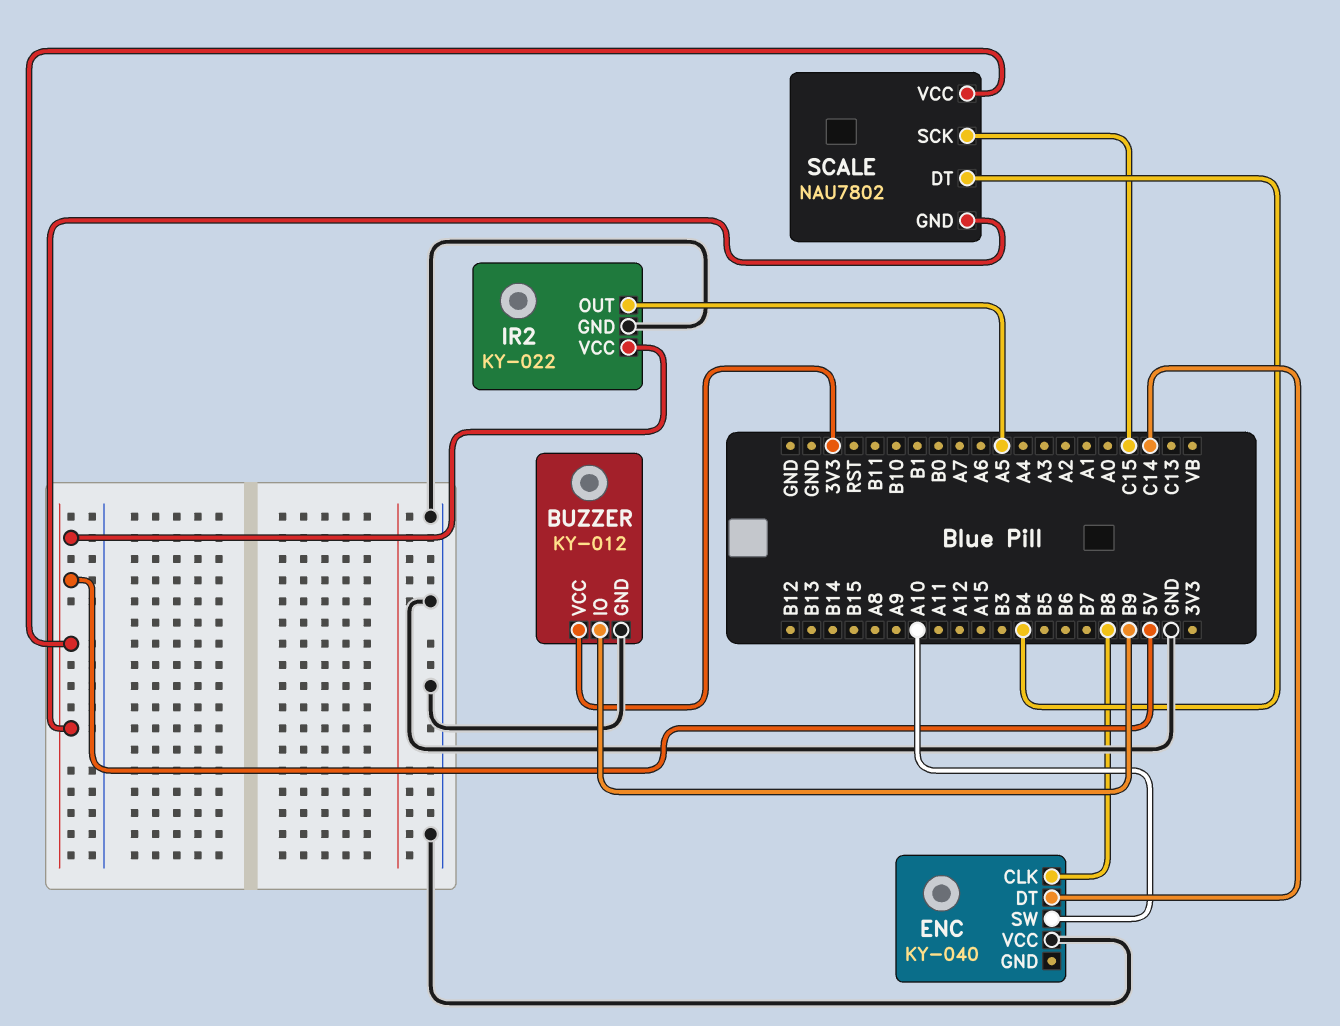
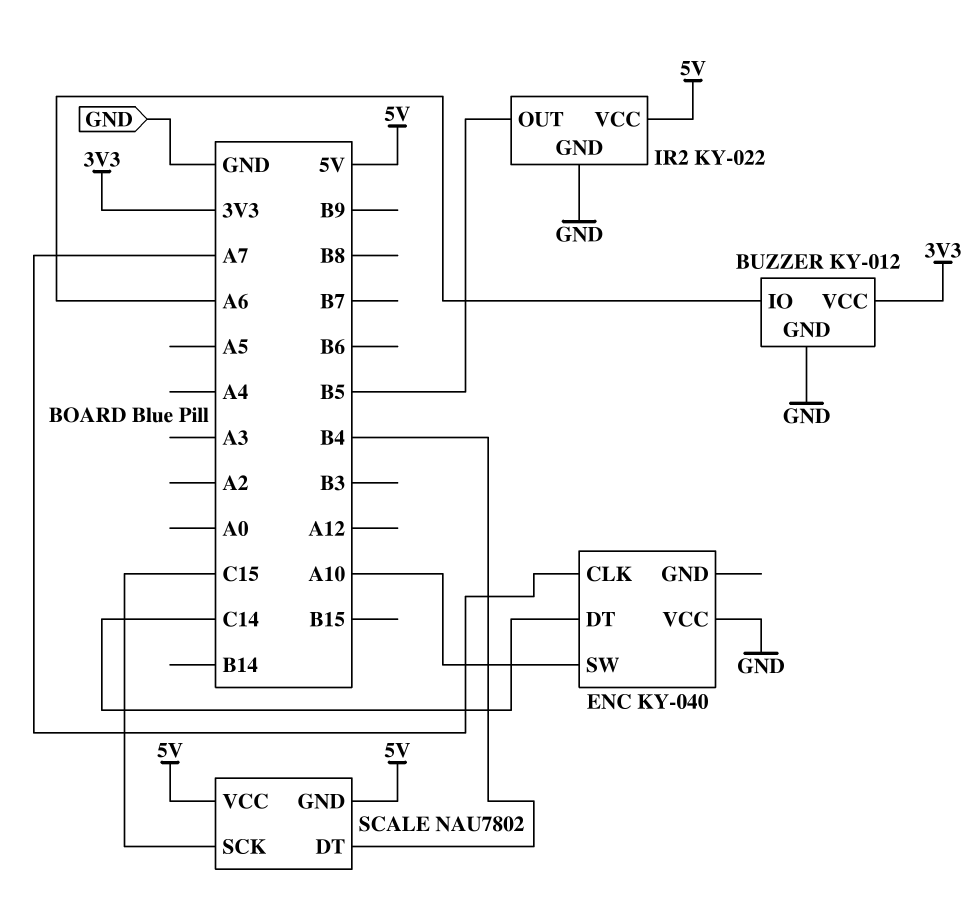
BUZZER pin IO: B9 -> A6
ENC pin CLK: B8 -> A7
IR2 pin OUT: A5 -> B5

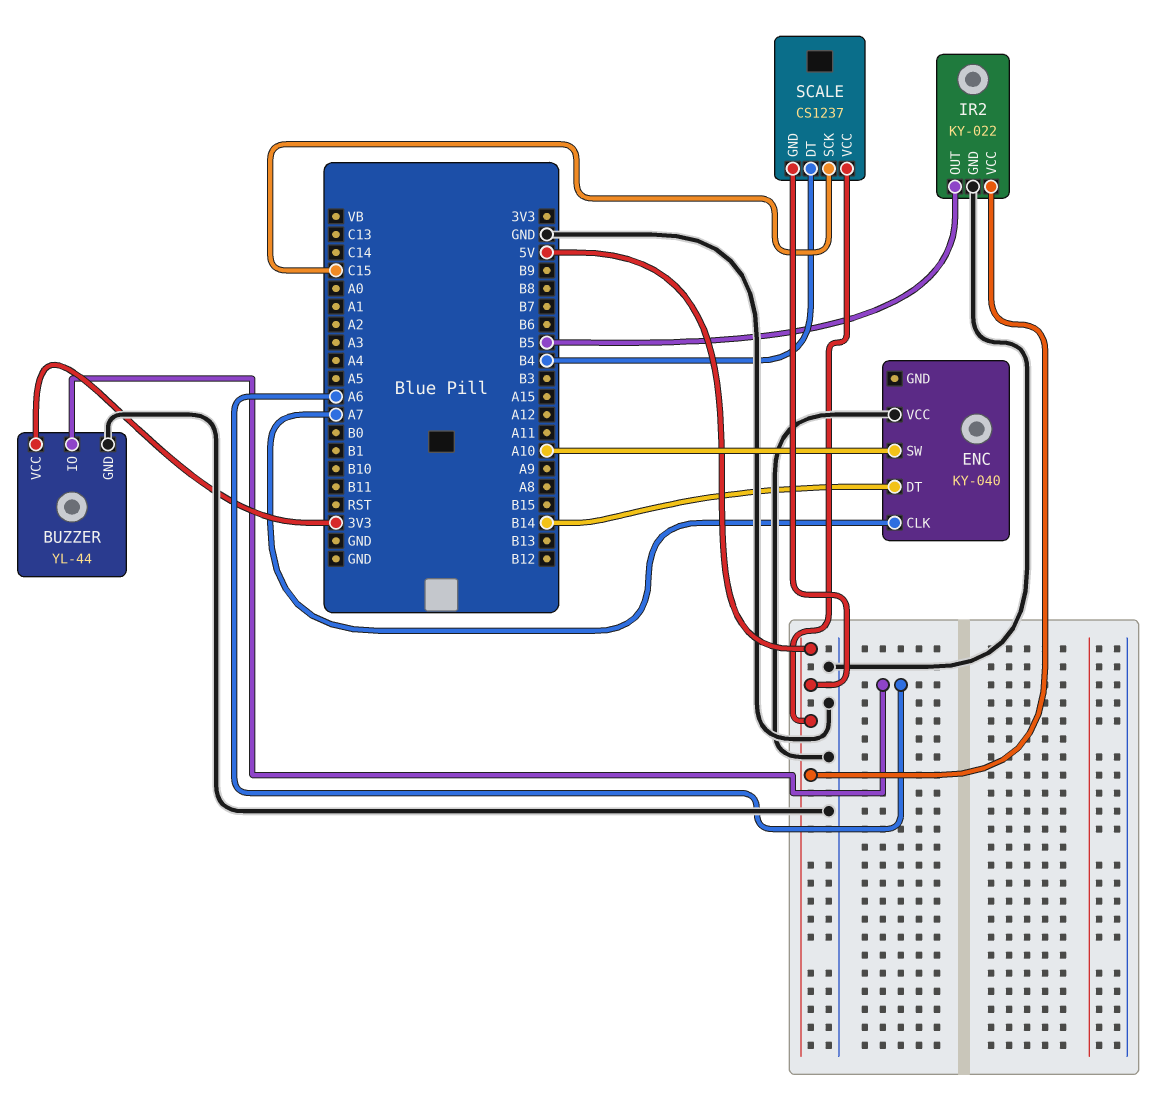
BUZZER: KY-012 -> YL-44
ENC pin DT: C14 -> B14
SCALE: NAU7802 -> CS1237

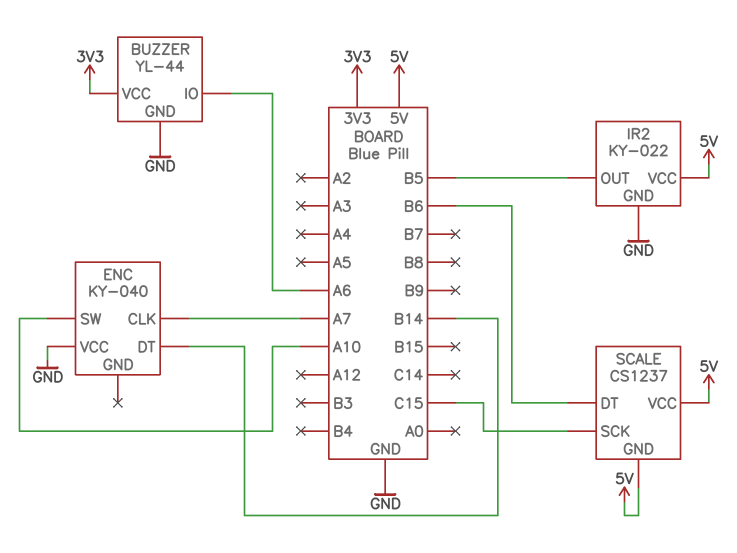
SCALE pin DT: B4 -> B6

